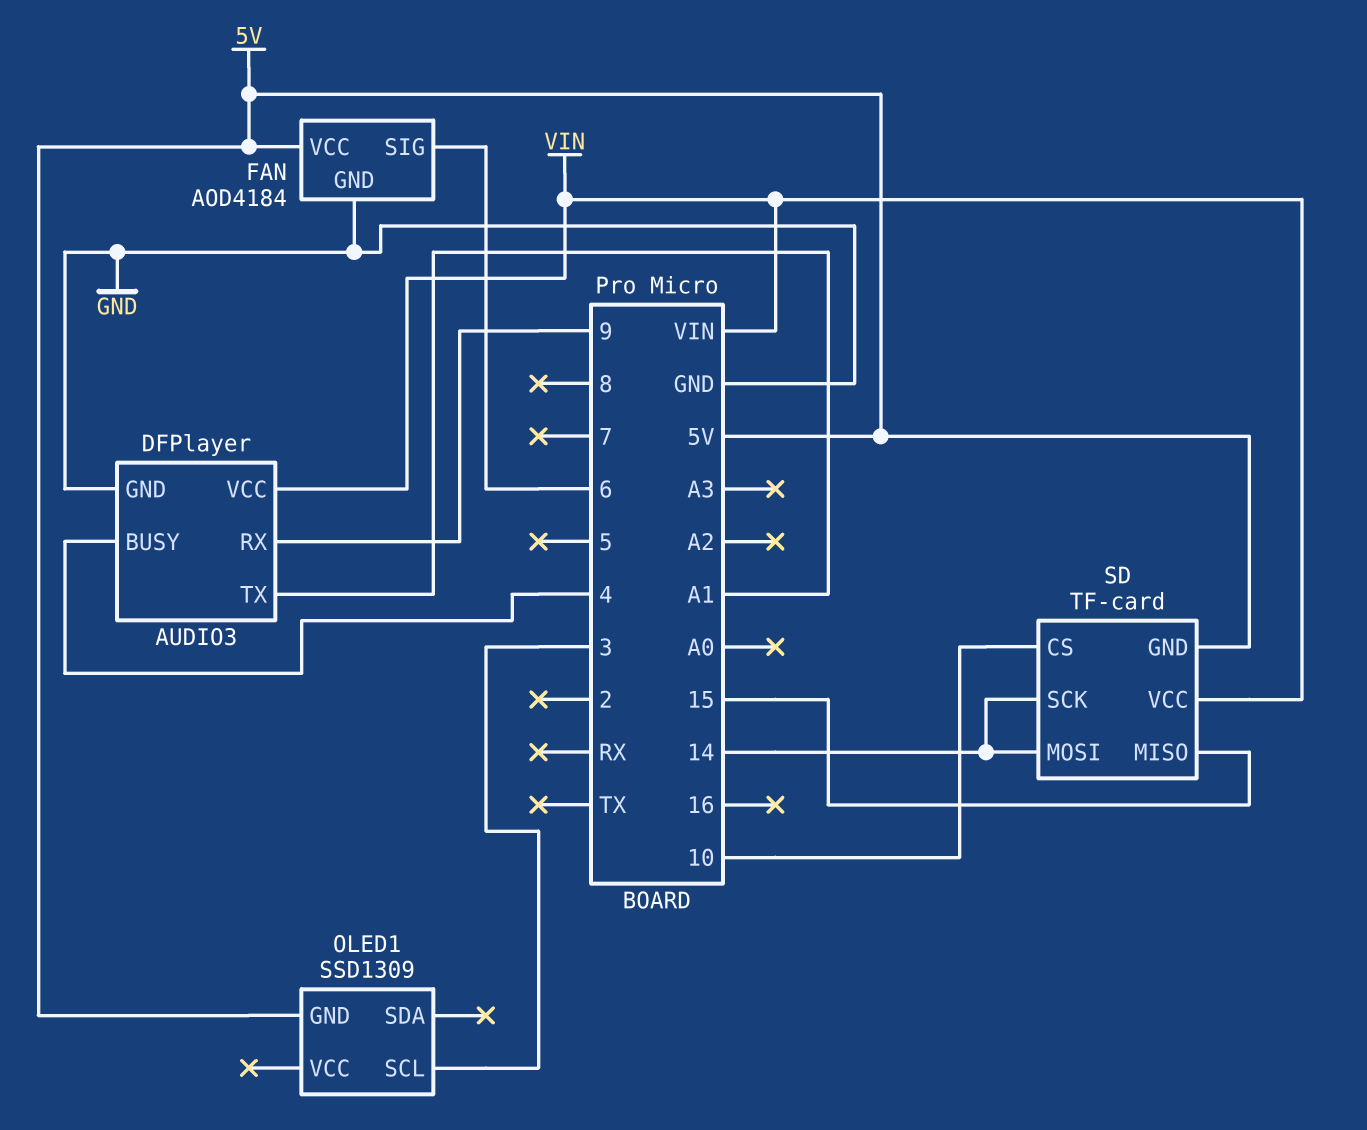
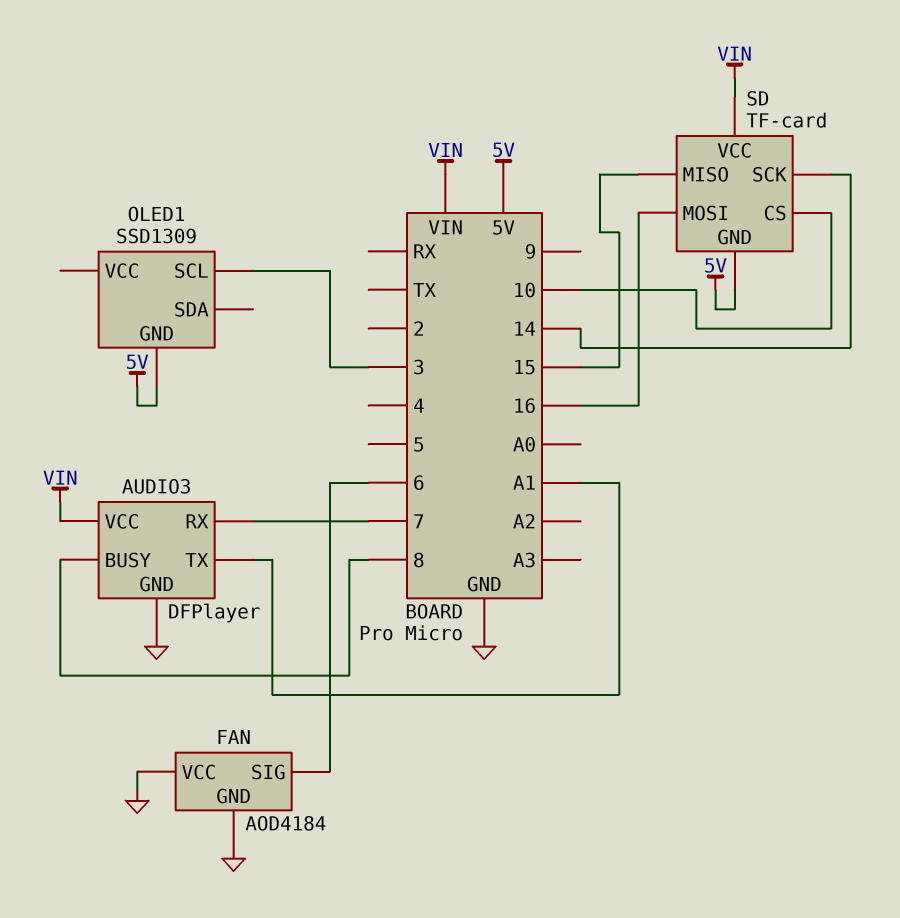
AUDIO3 pin BUSY: 4 -> 8
AUDIO3 pin RX: 9 -> 7
FAN pin VCC: 5V -> GND
SD pin MOSI: 14 -> 16

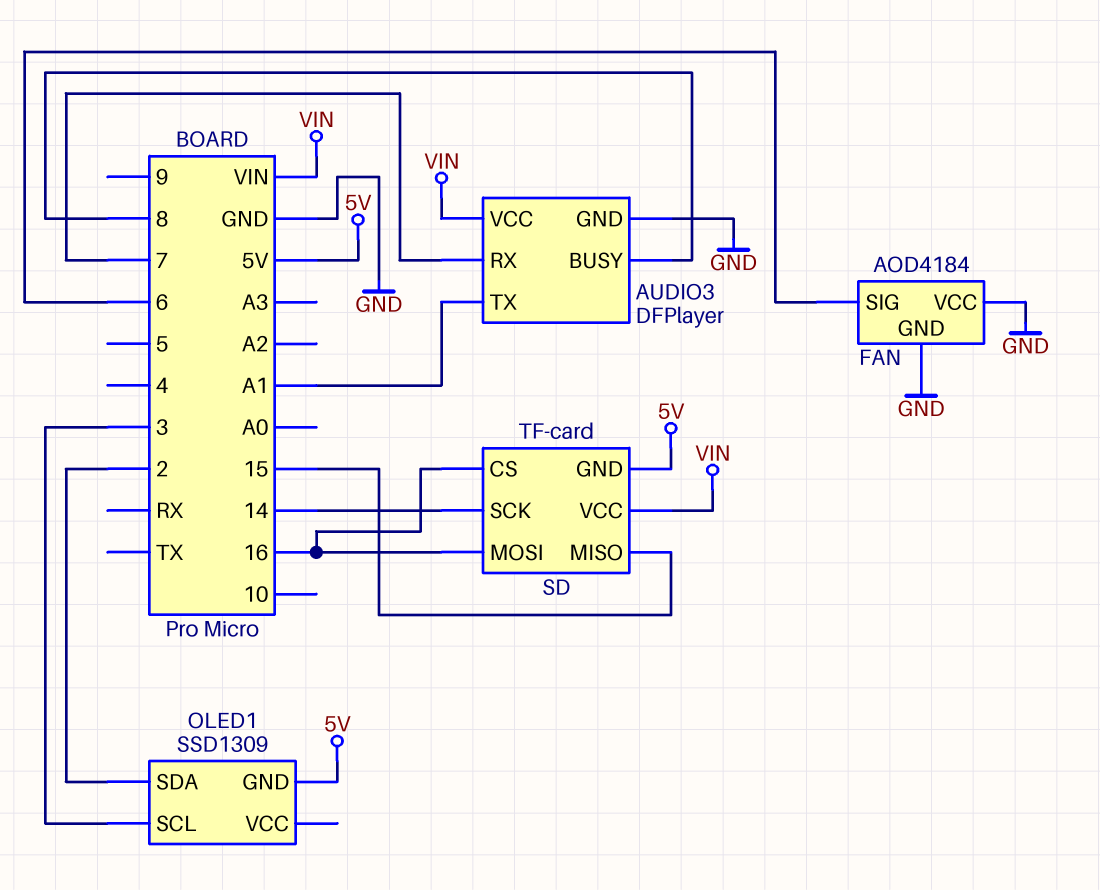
OLED1 pin SDA: none -> 2
SD pin CS: 10 -> 16

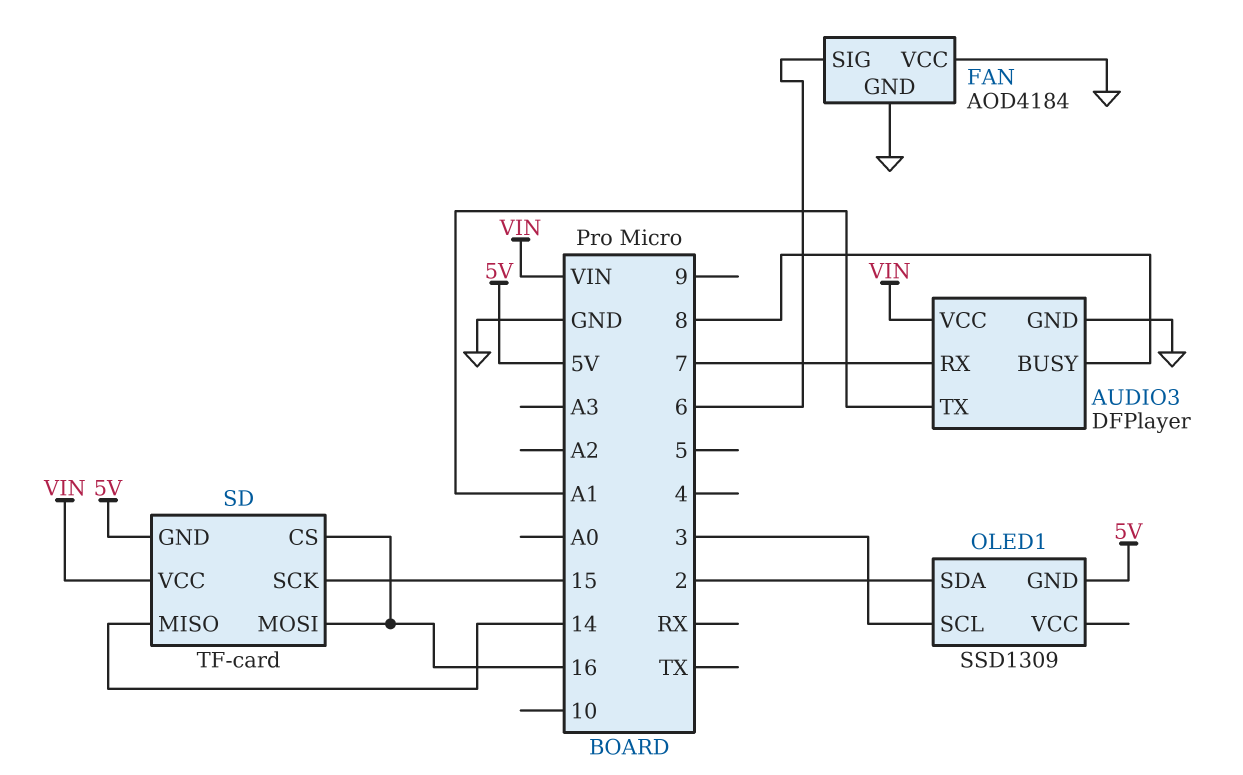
SD pin MISO: 15 -> 14
SD pin SCK: 14 -> 15

